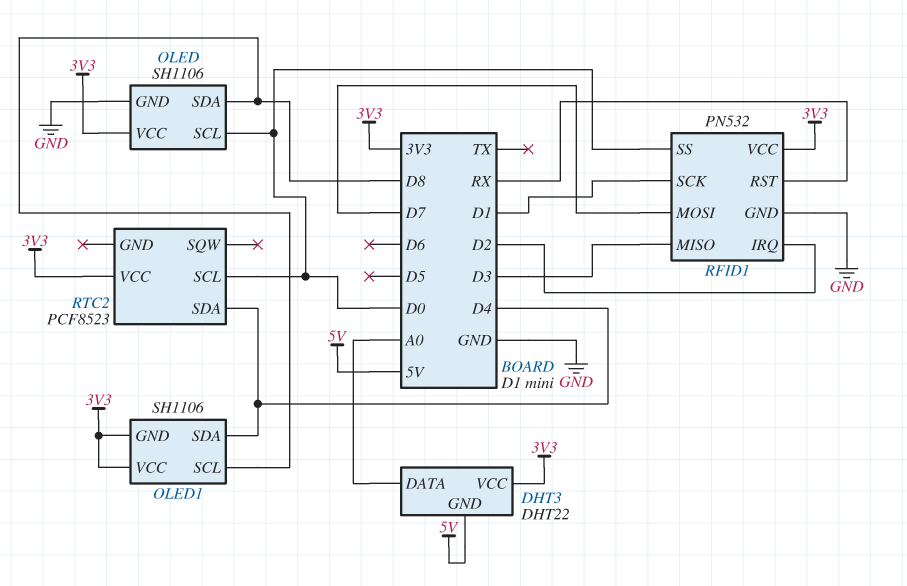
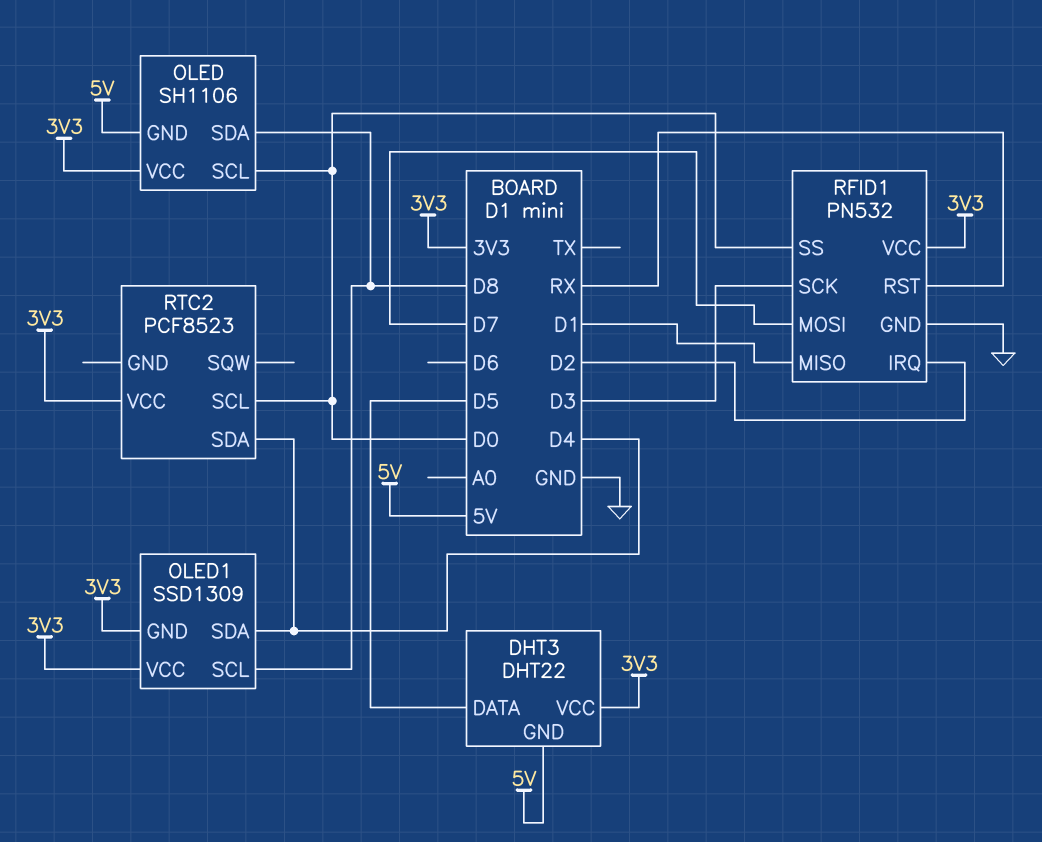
DHT3 pin DATA: A0 -> D5
OLED pin GND: GND -> 5V
OLED1: SH1106 -> SSD1309
RFID1 pin MISO: D3 -> D1
RFID1 pin SCK: D1 -> D3

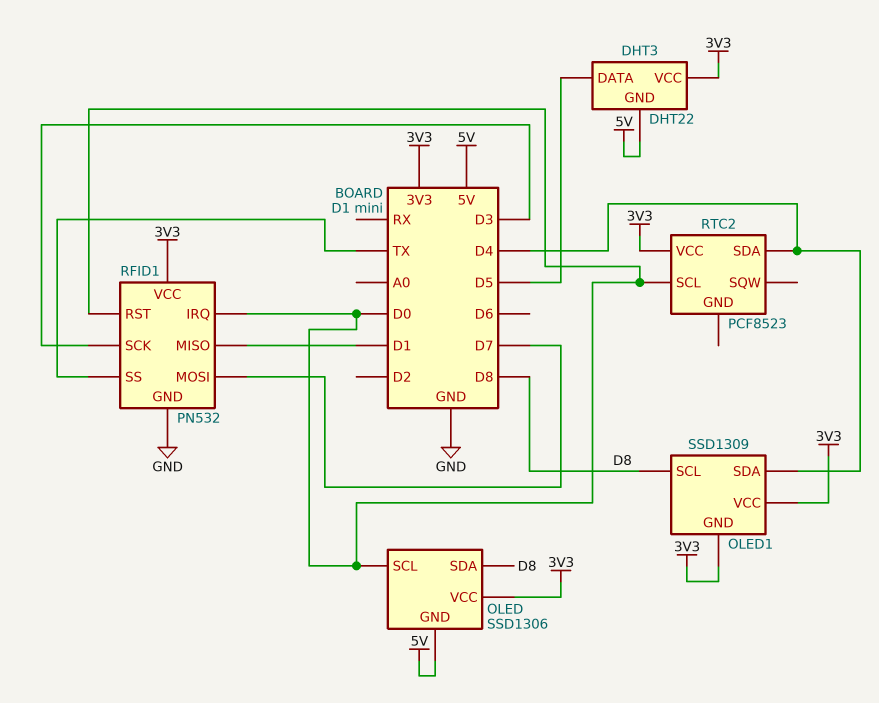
OLED: SH1106 -> SSD1306
RFID1 pin IRQ: D2 -> D0
RFID1 pin RST: RX -> D0
RFID1 pin SS: D0 -> TX

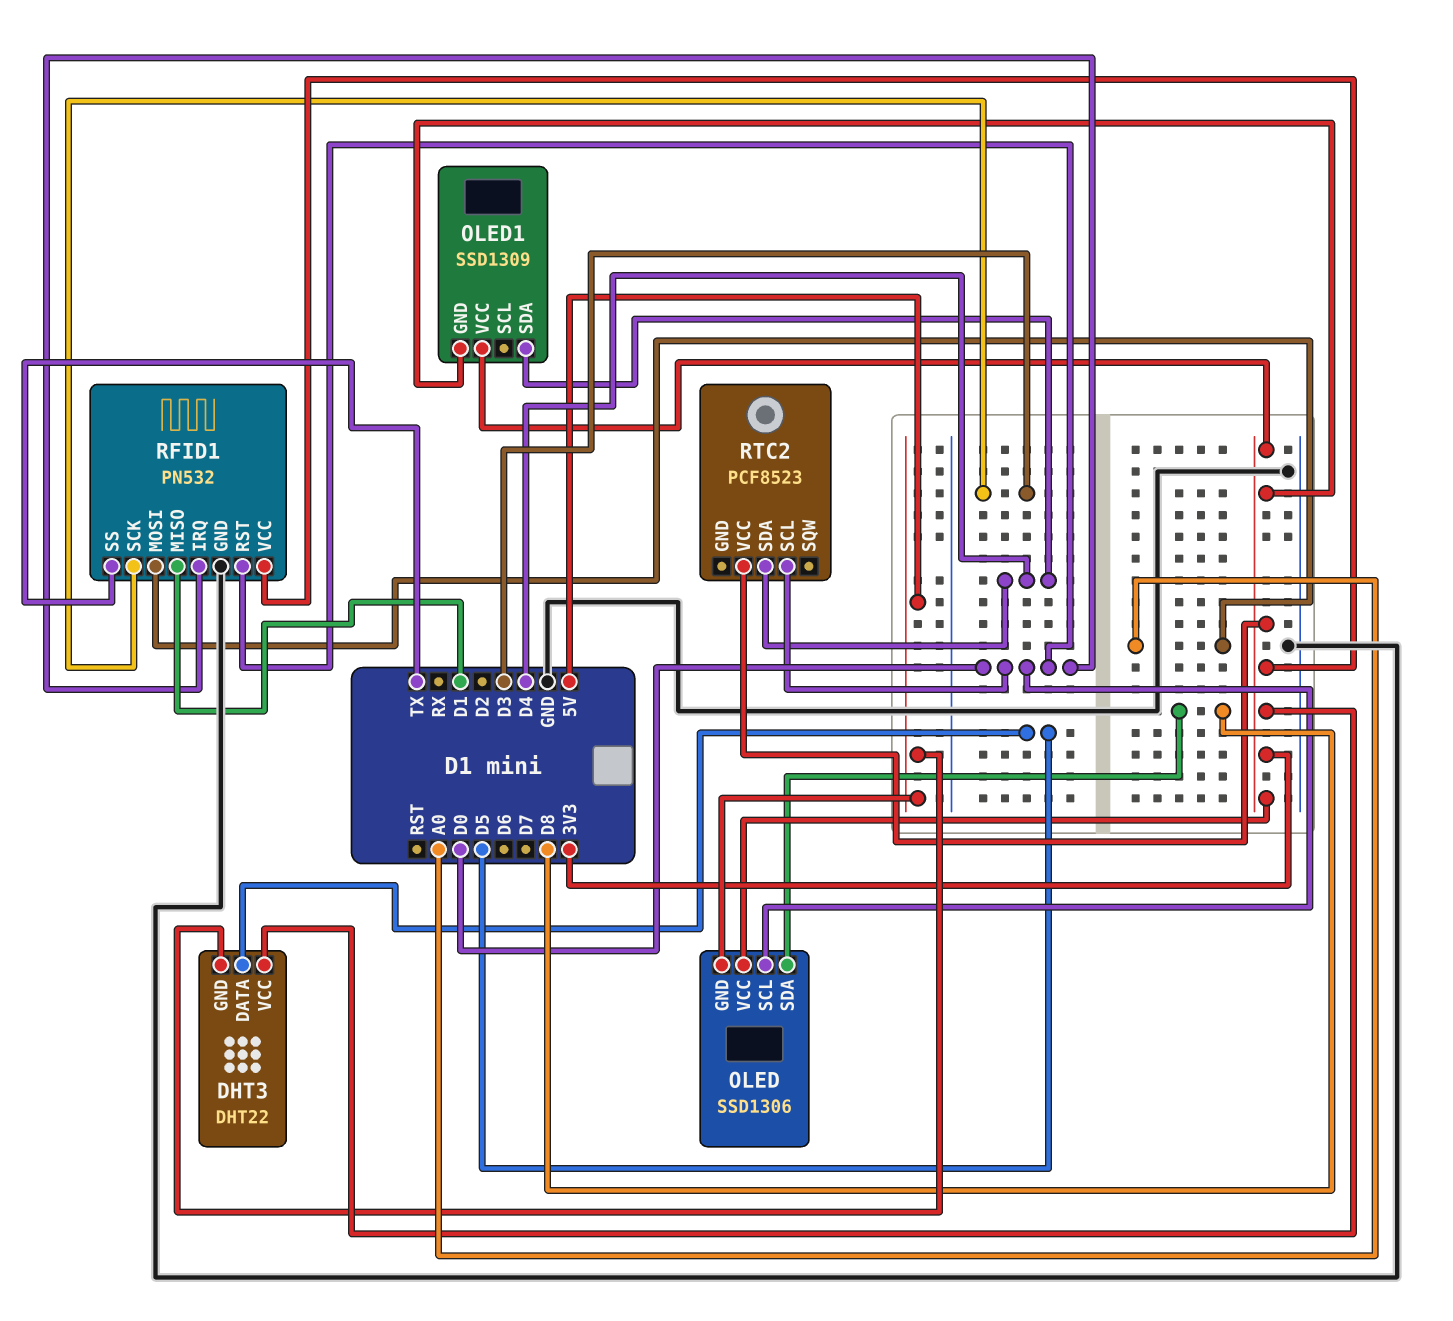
OLED1 pin SCL: D8 -> none
RFID1 pin MOSI: D7 -> A0

